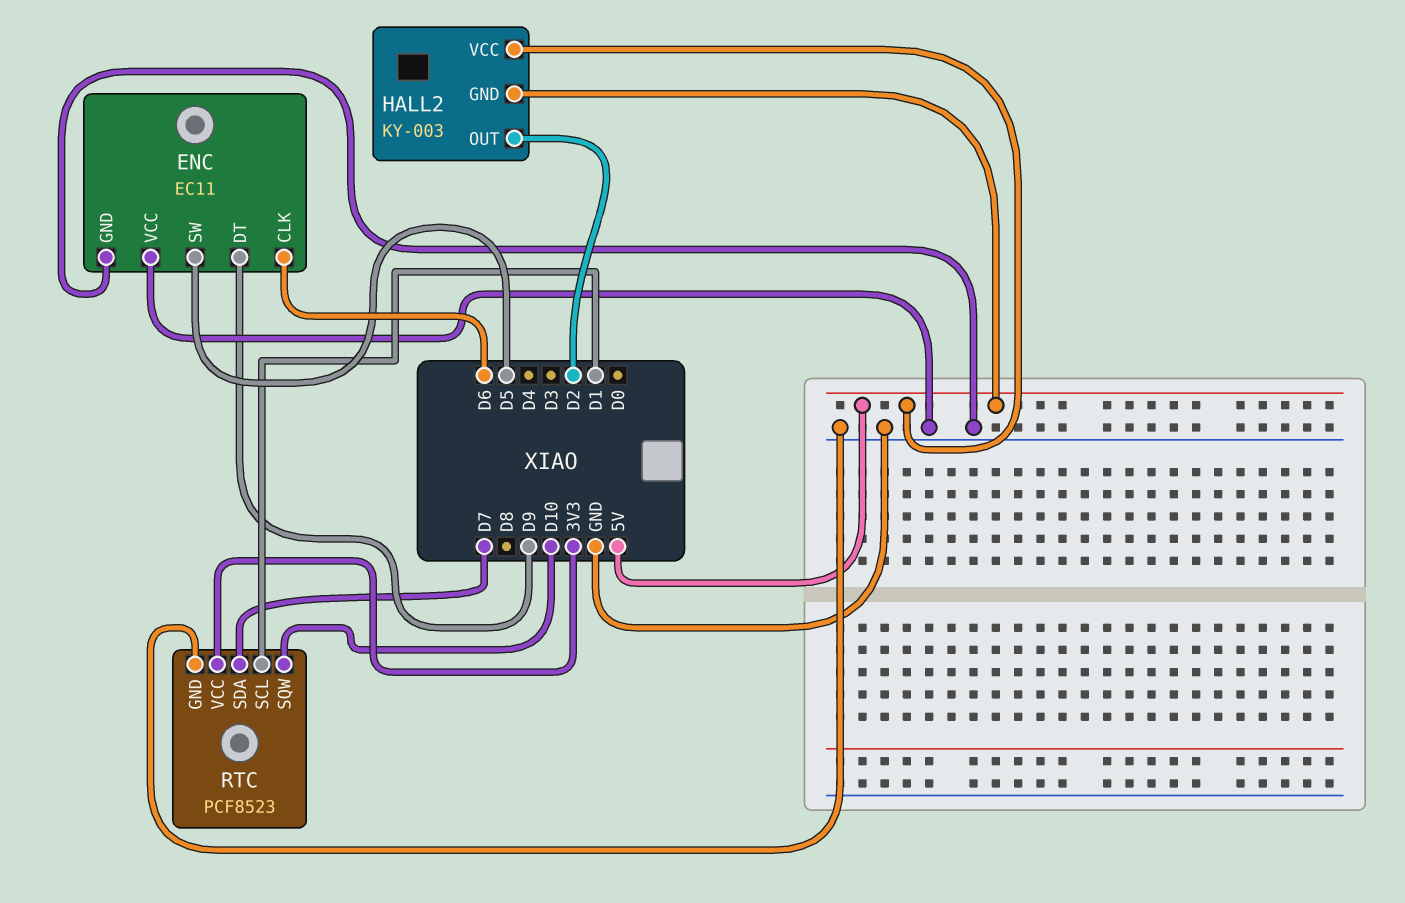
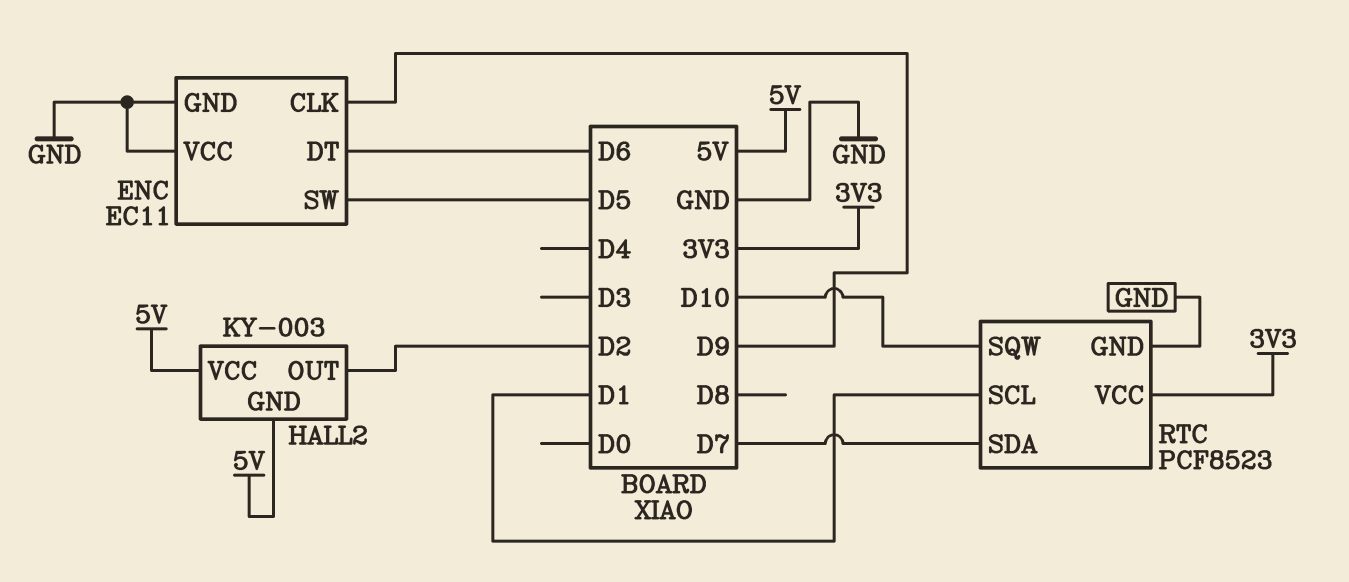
ENC pin CLK: D6 -> D9
ENC pin DT: D9 -> D6

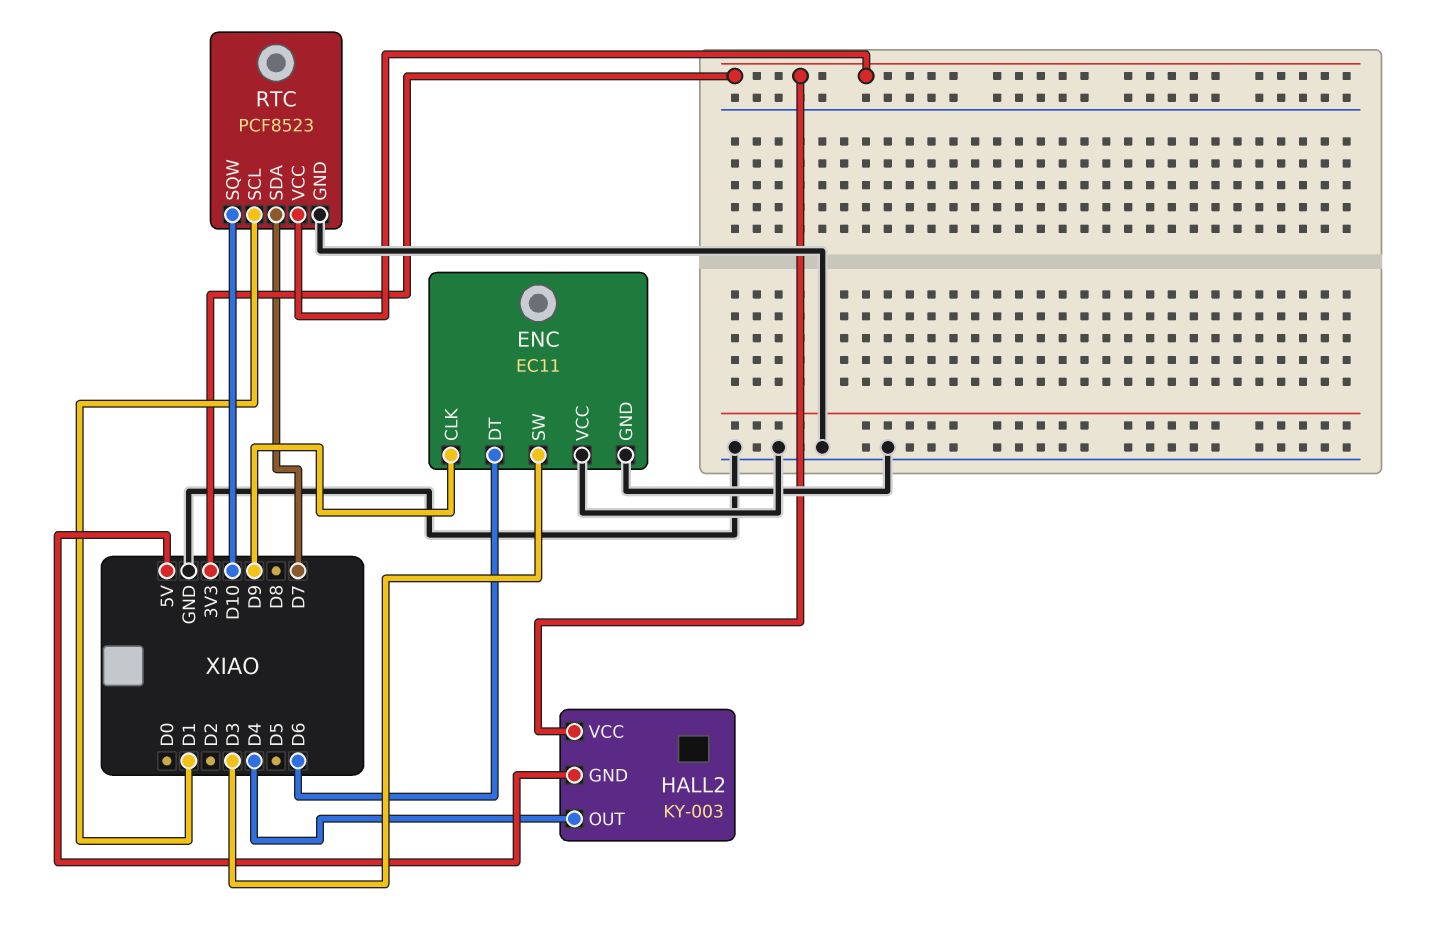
ENC pin SW: D5 -> D3
HALL2 pin OUT: D2 -> D4
HALL2 pin VCC: 5V -> 3V3

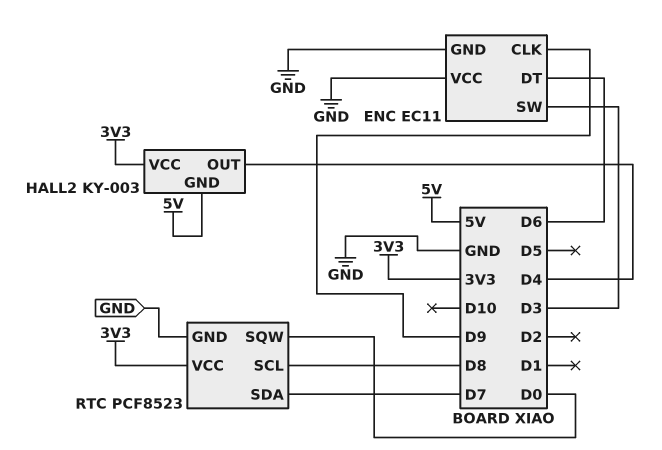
RTC pin SCL: D1 -> D8
RTC pin SQW: D10 -> D0

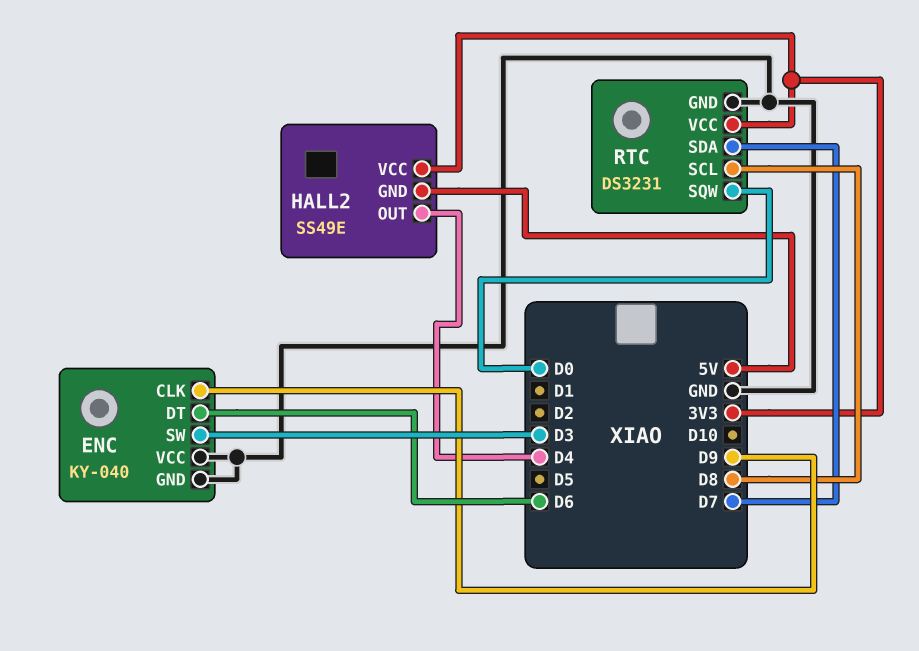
ENC: EC11 -> KY-040
HALL2: KY-003 -> SS49E
RTC: PCF8523 -> DS3231

